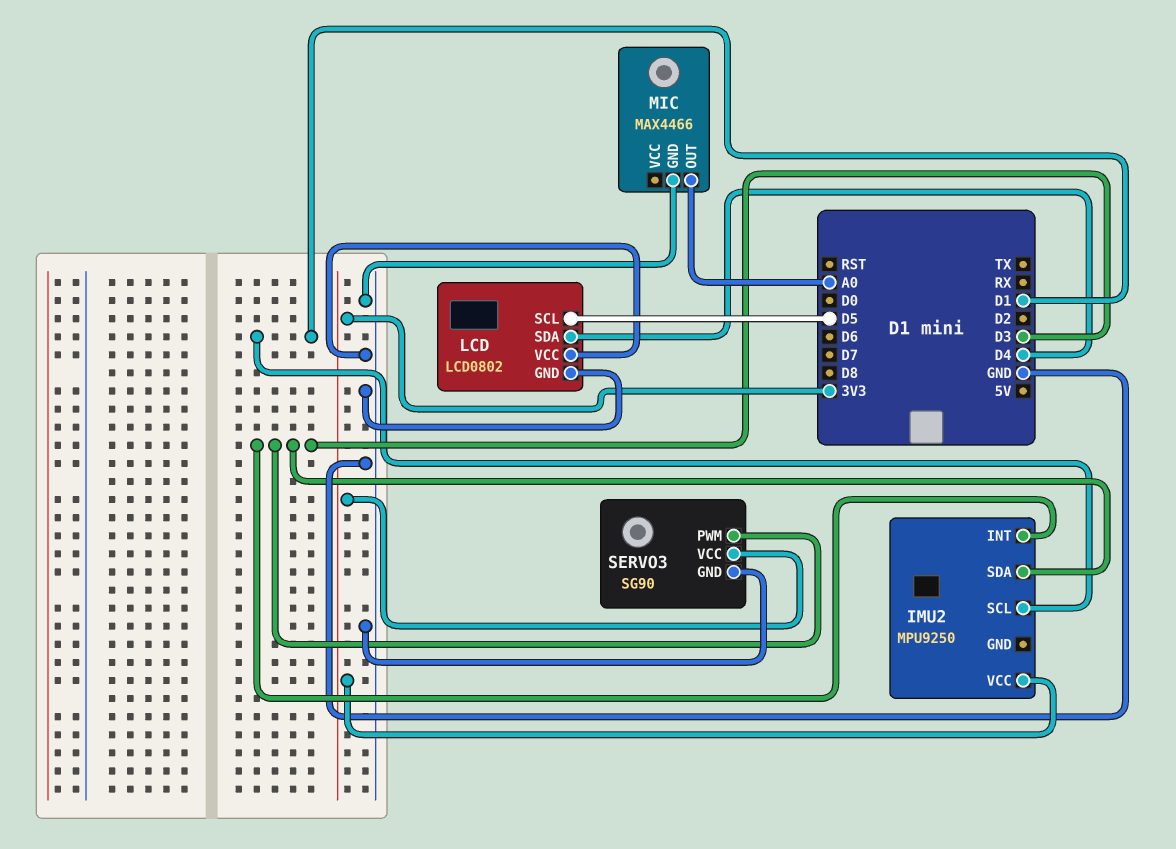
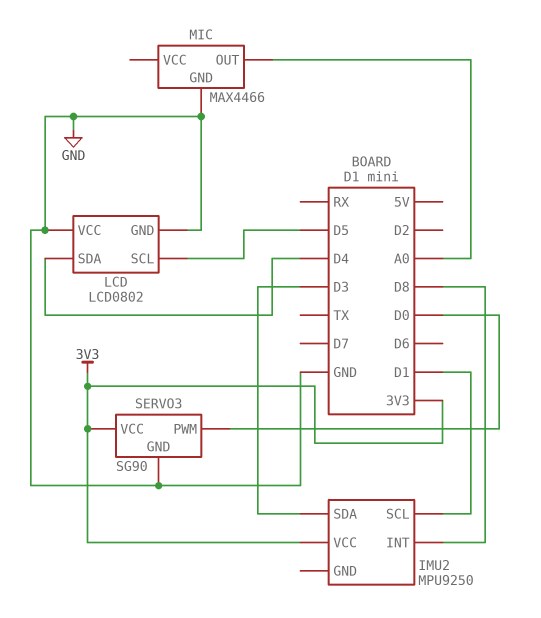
IMU2 pin INT: D3 -> D8
SERVO3 pin PWM: D3 -> D0

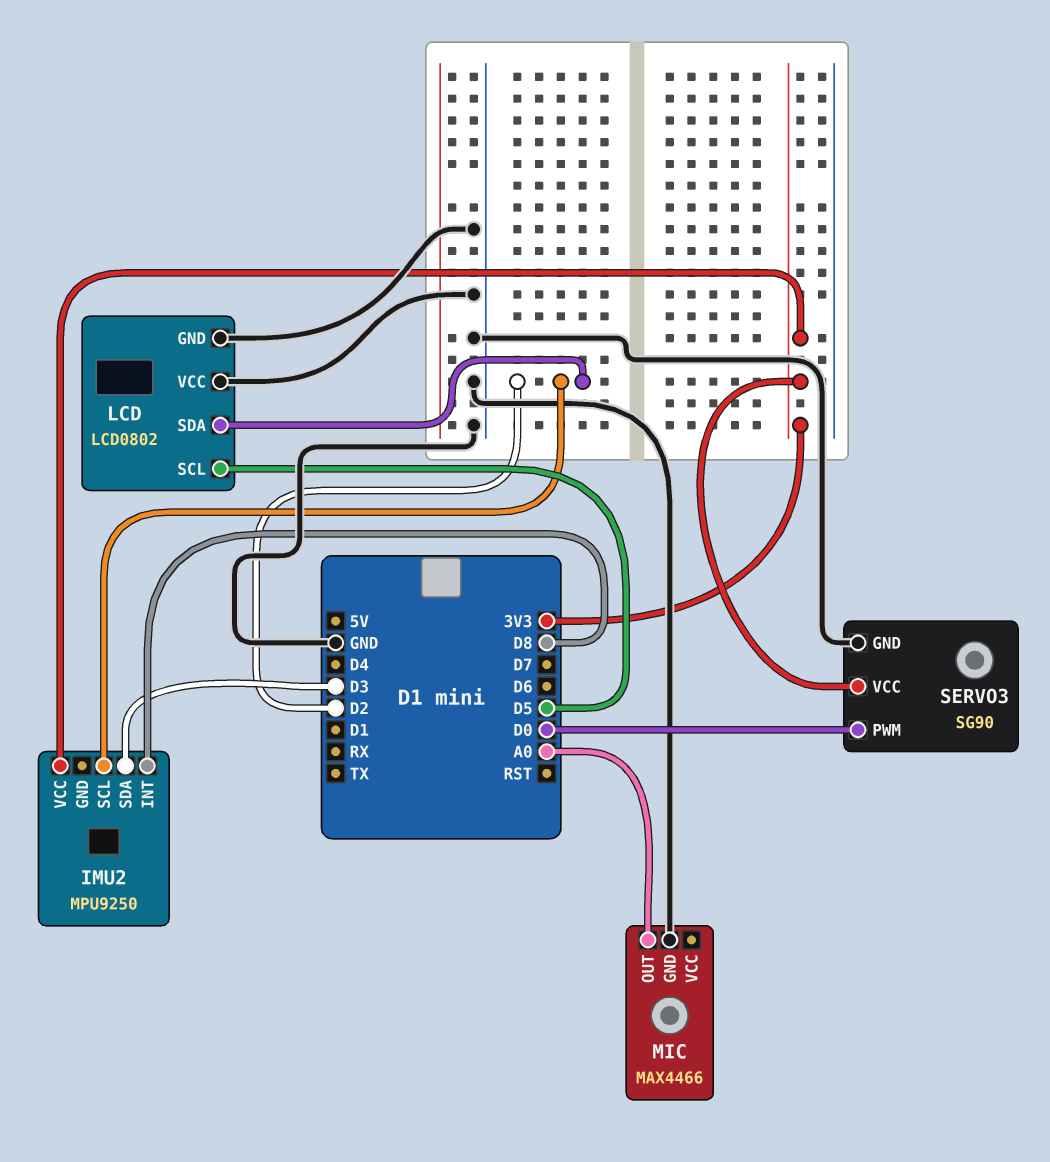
IMU2 pin SCL: D1 -> D2
LCD pin SDA: D4 -> D2

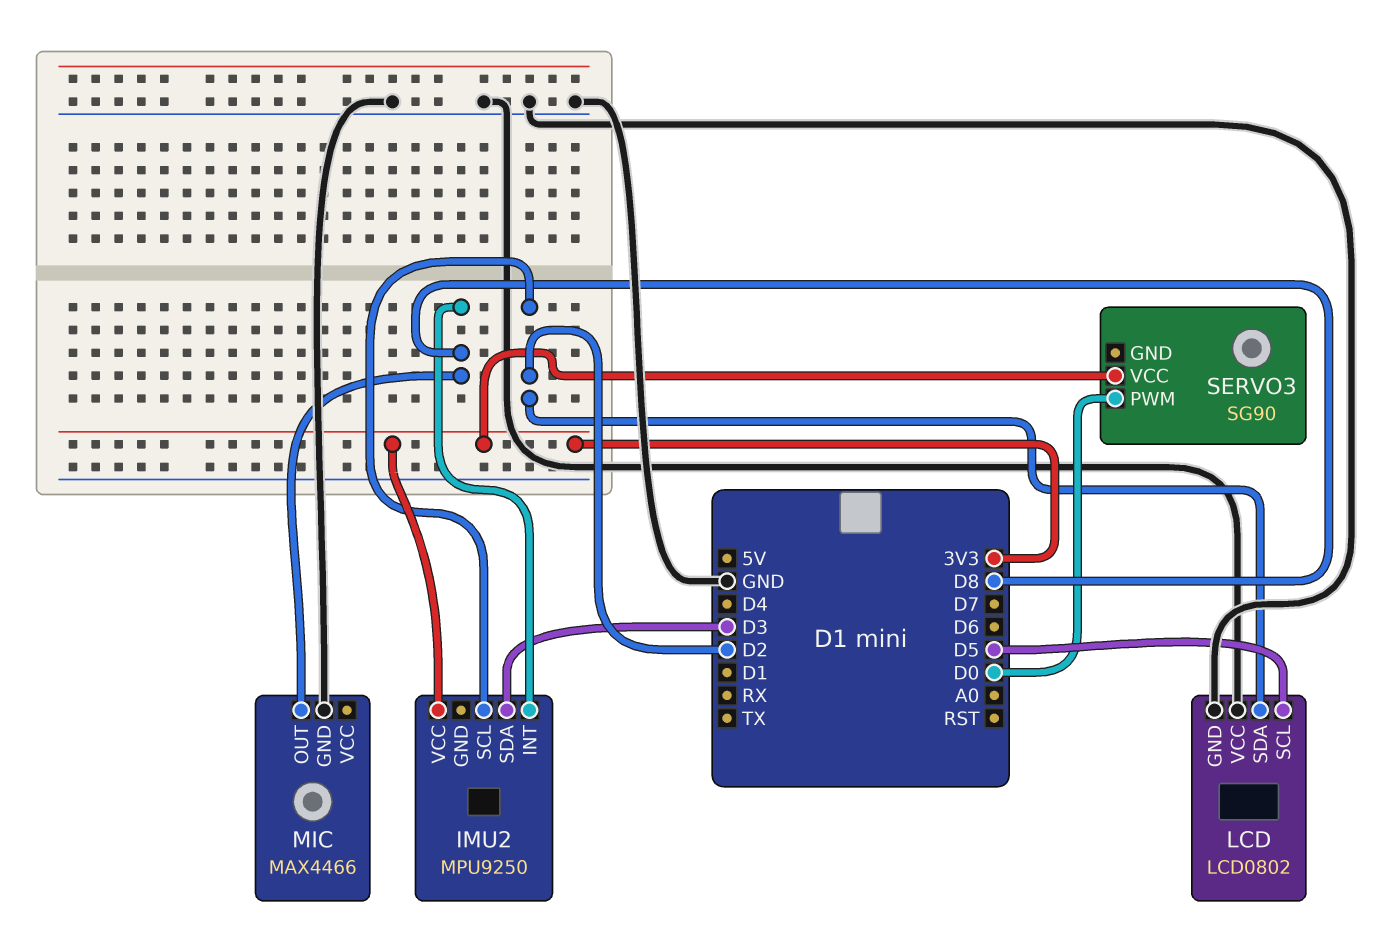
MIC pin OUT: A0 -> D8
SERVO3 pin GND: GND -> none

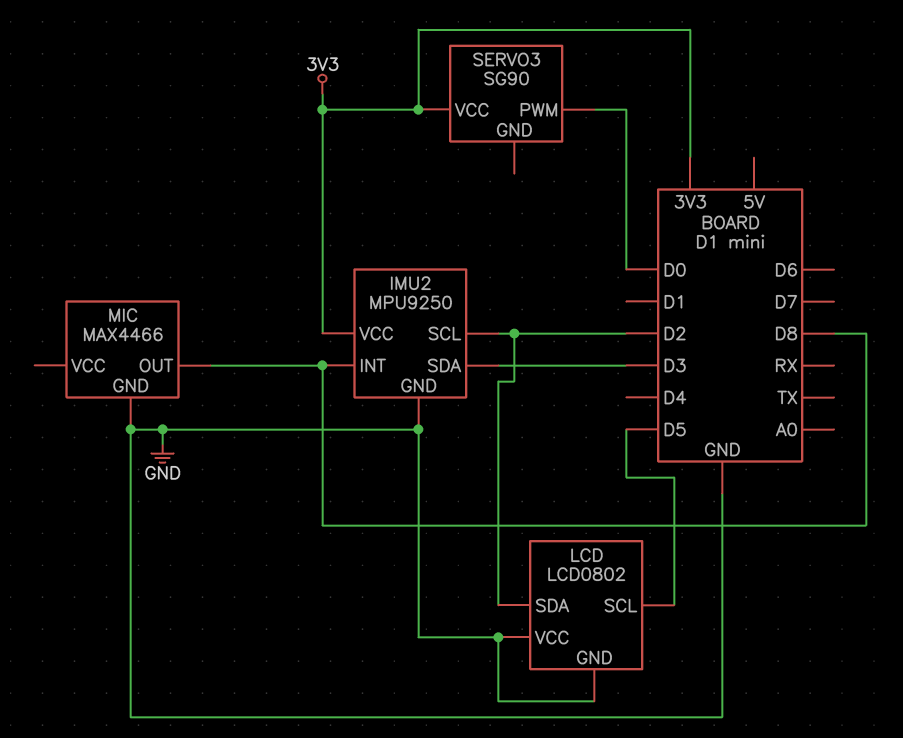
IMU2 pin GND: none -> GND

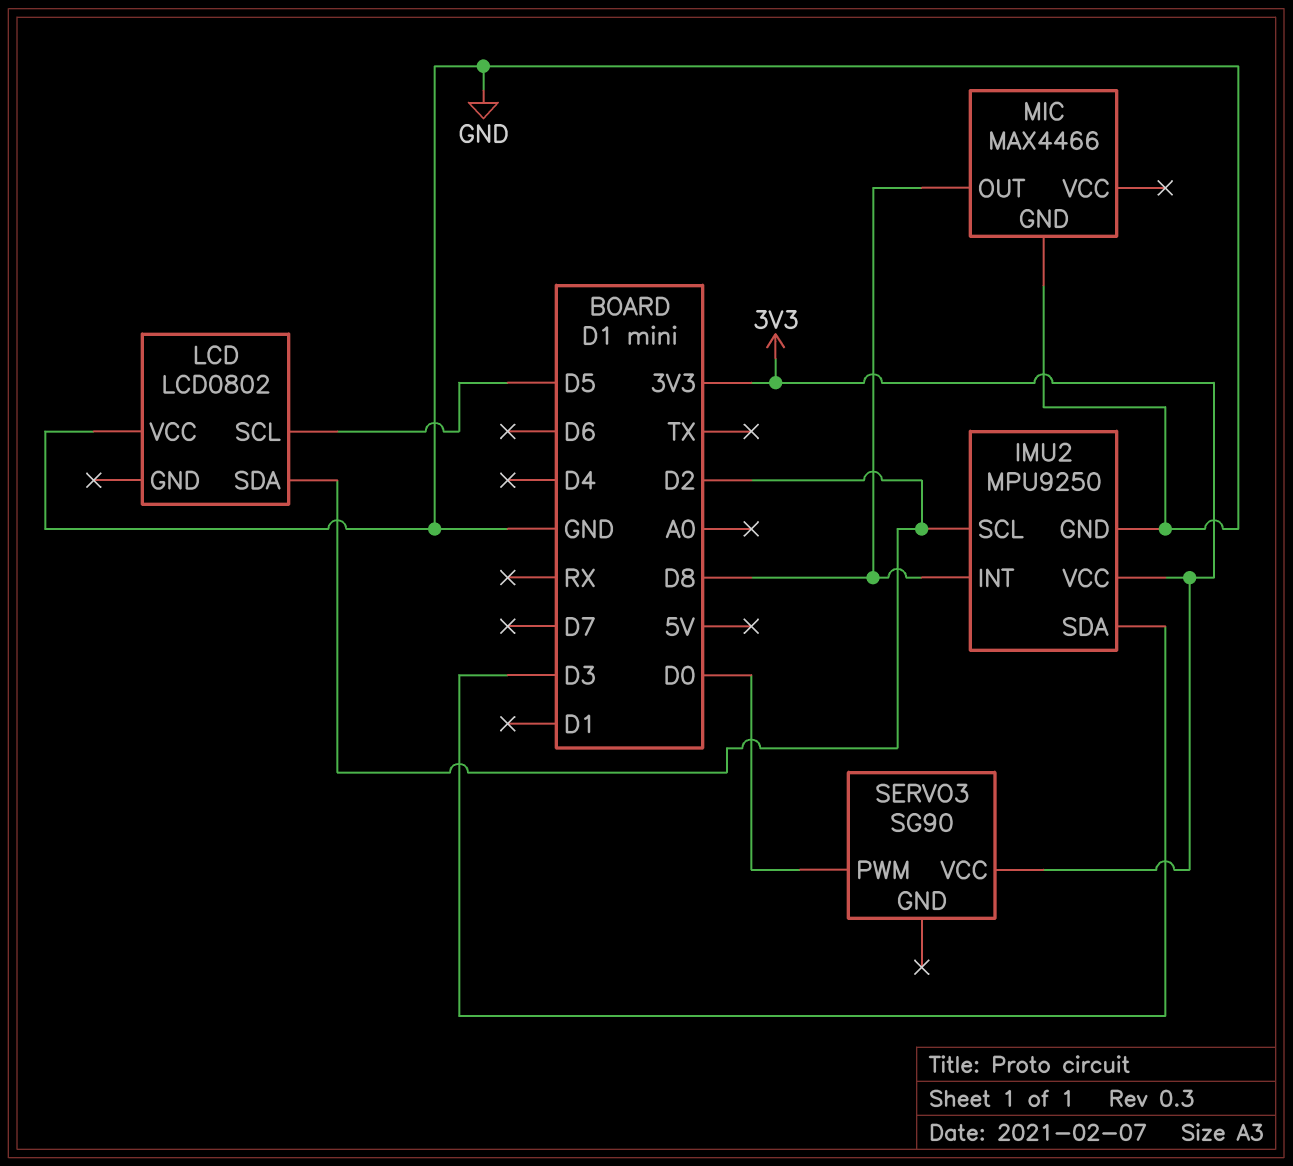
LCD pin GND: GND -> none

